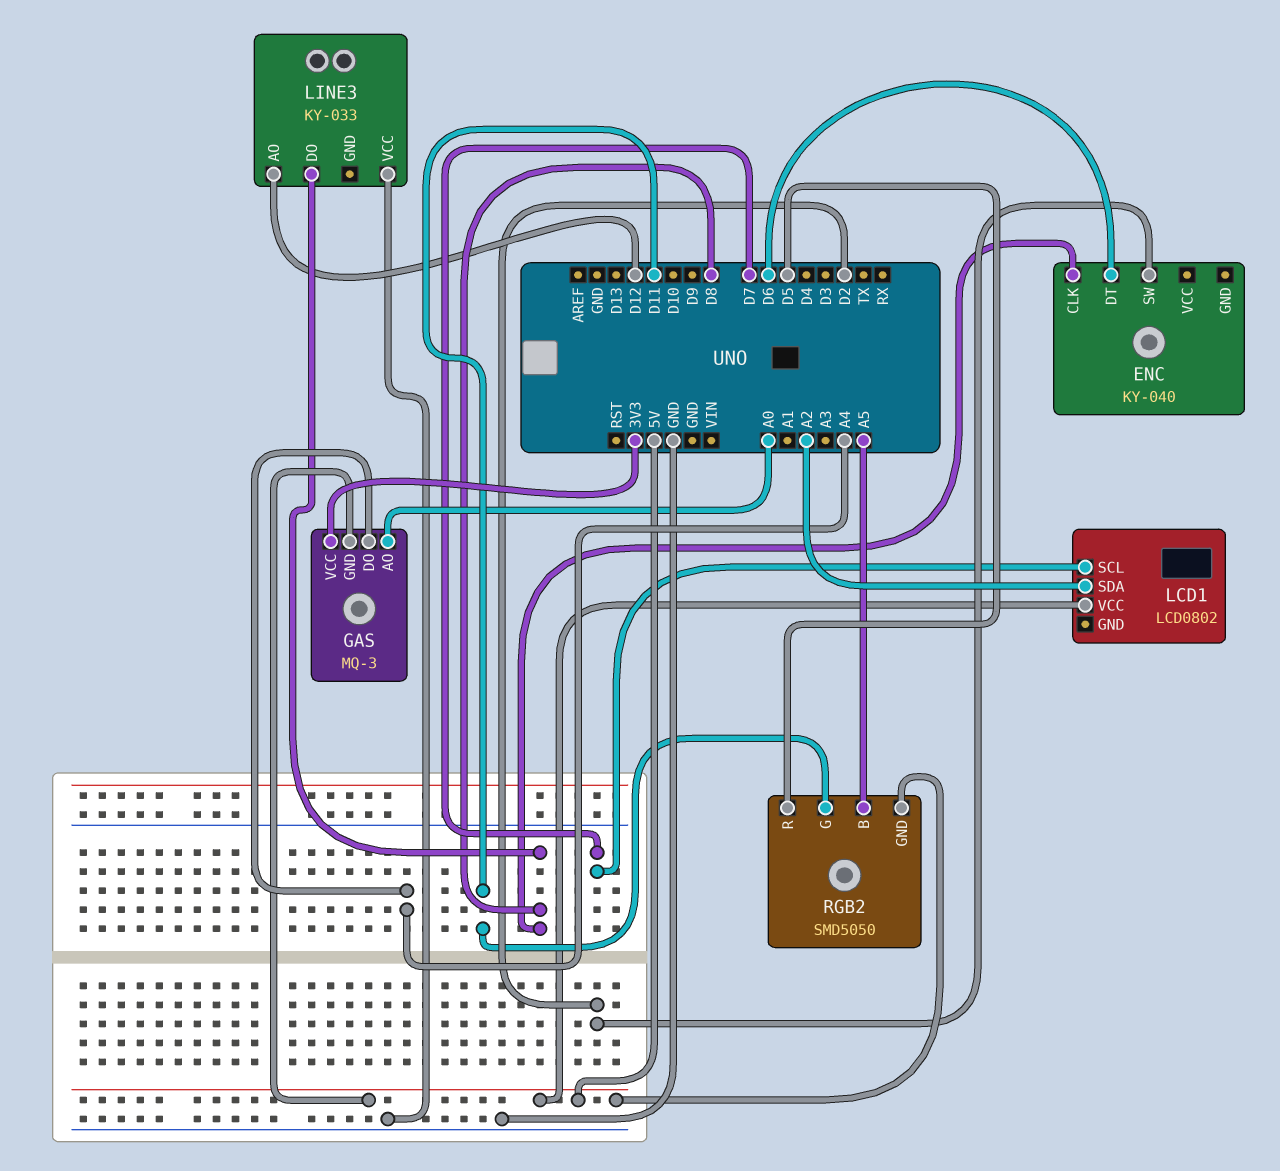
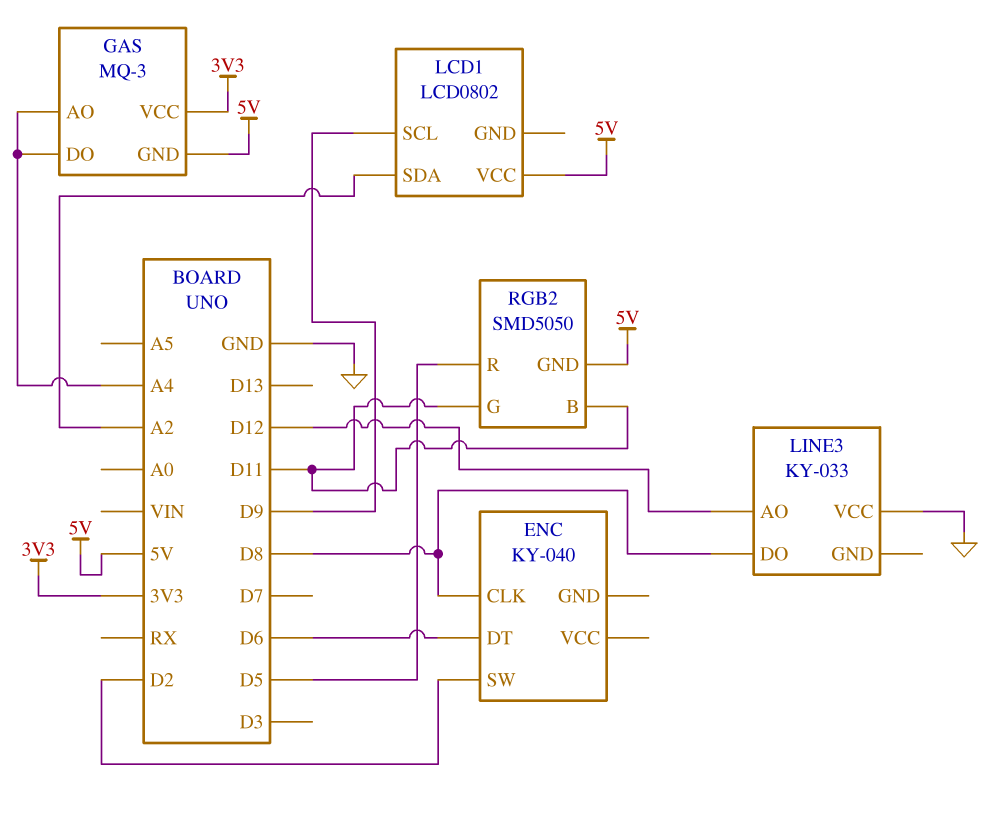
GAS pin AO: A0 -> A4
LCD1 pin SCL: D7 -> D9
RGB2 pin B: A5 -> D11

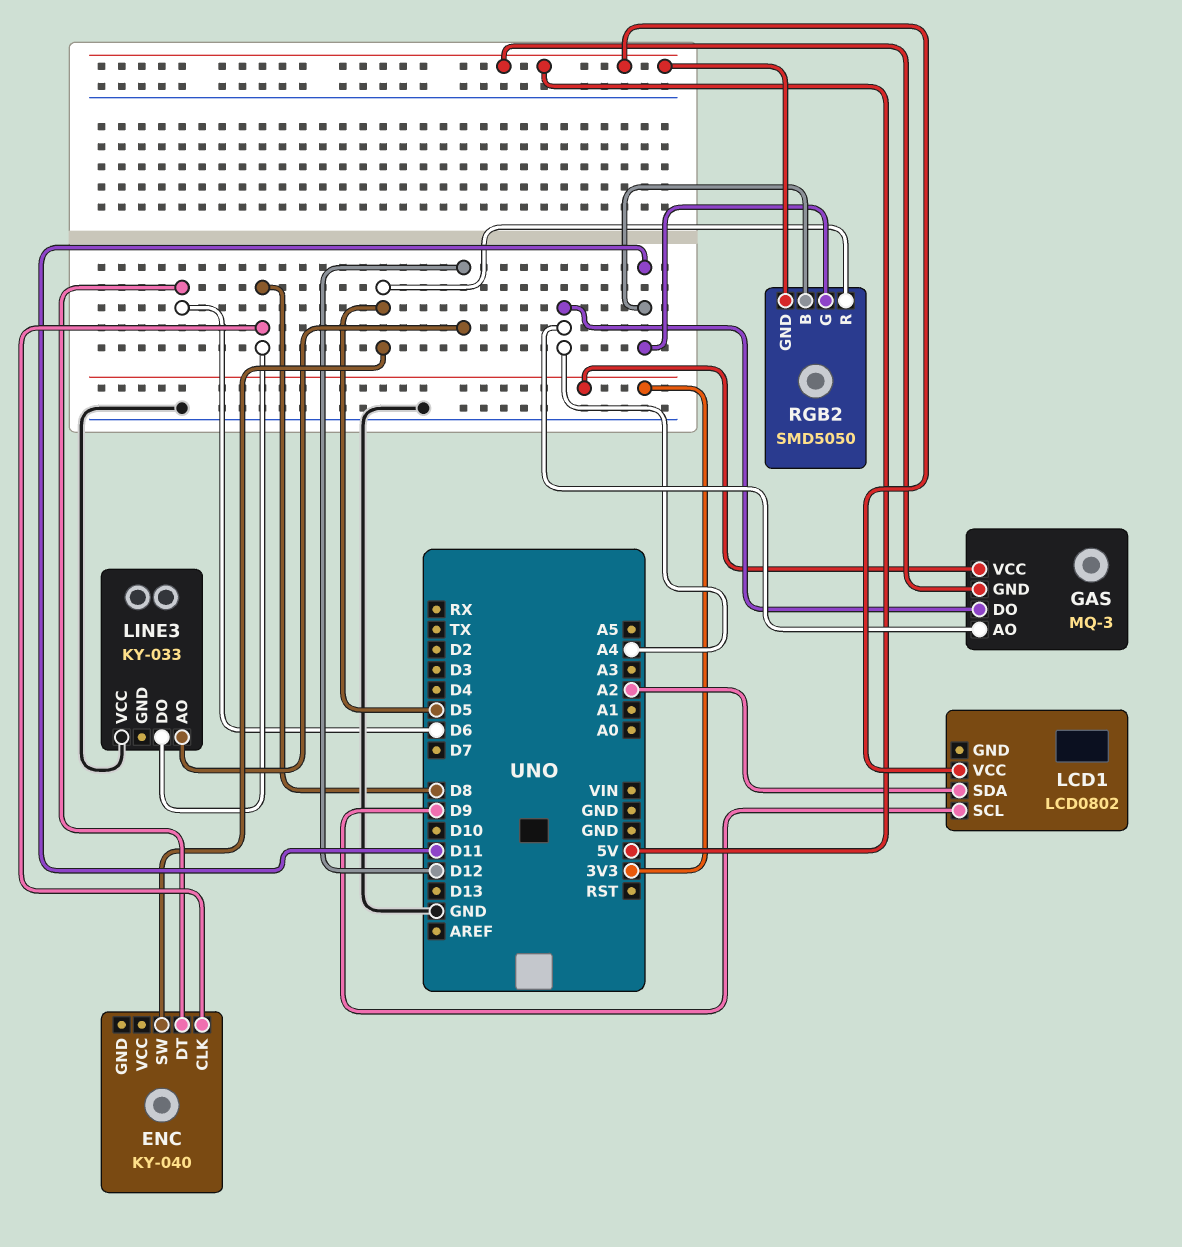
ENC pin SW: D2 -> D5

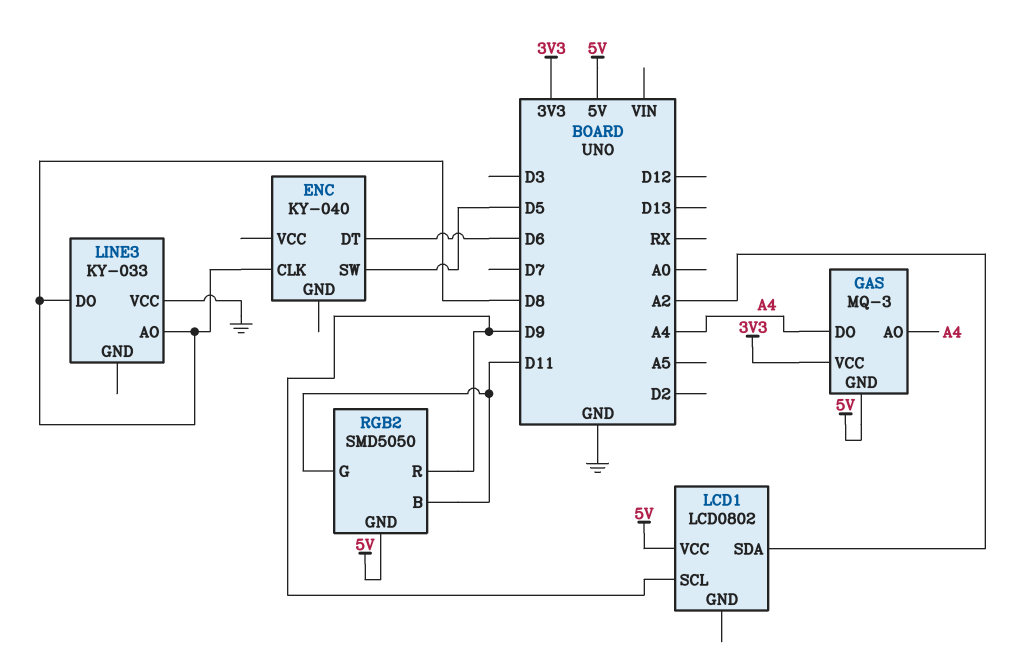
LINE3 pin AO: D12 -> D8
RGB2 pin R: D5 -> D9

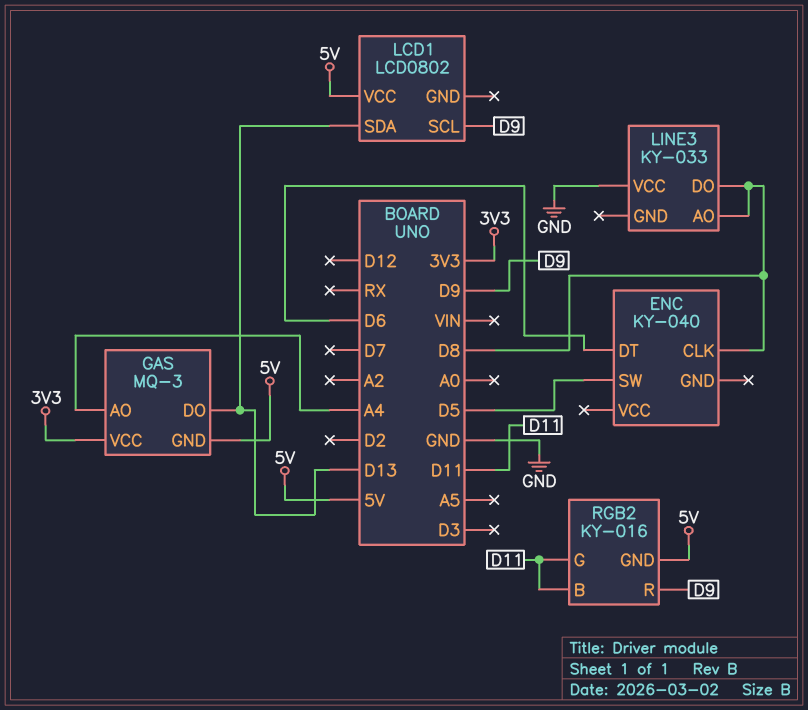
GAS pin DO: A4 -> D13
LCD1 pin SDA: A2 -> D13
RGB2: SMD5050 -> KY-016

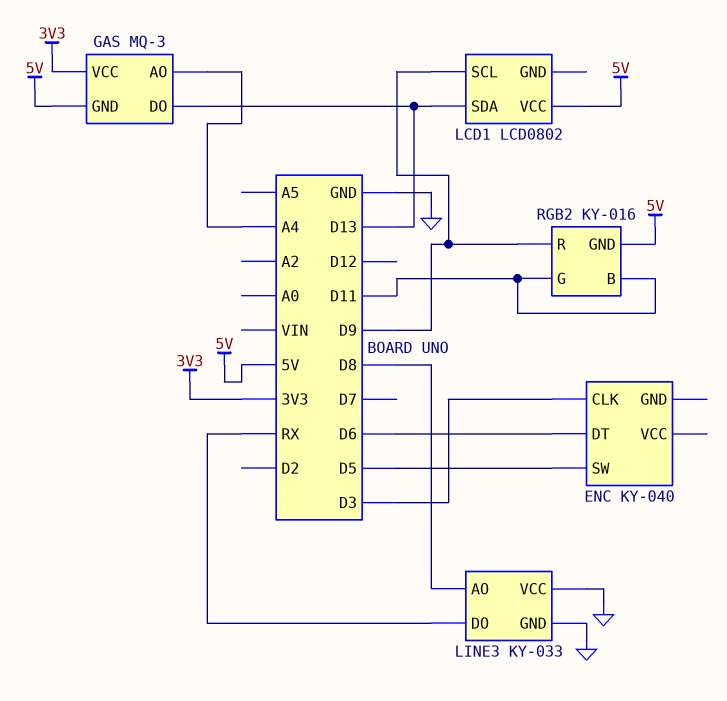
ENC pin CLK: D8 -> D3
LINE3 pin DO: D8 -> RX
LINE3 pin GND: none -> GND

